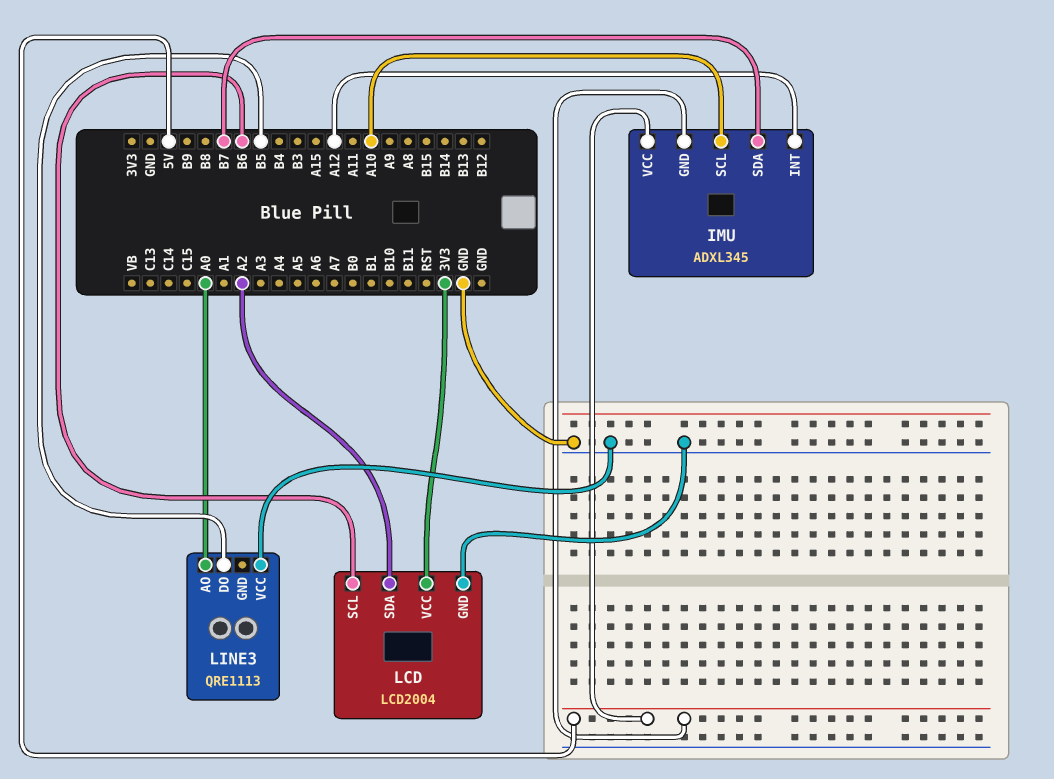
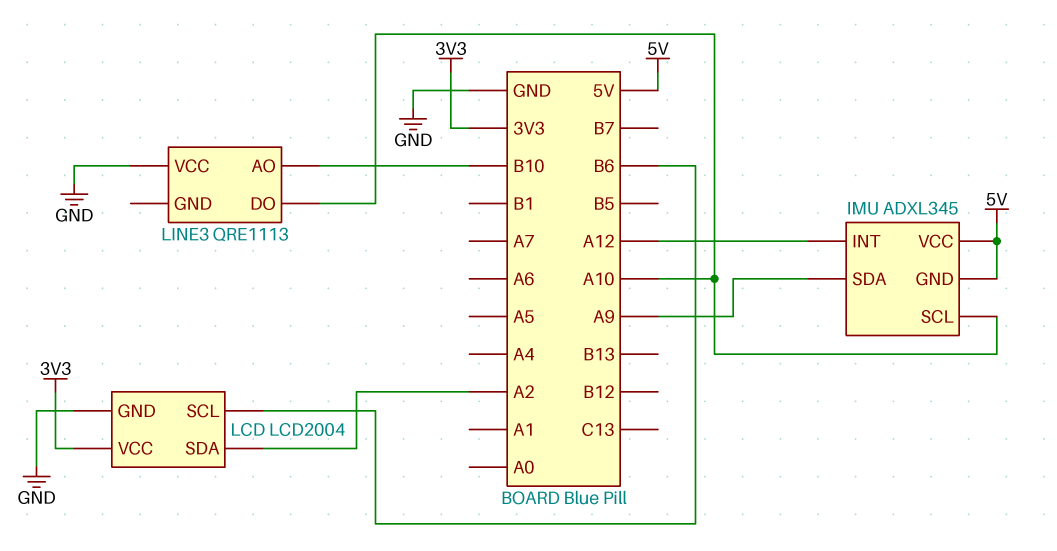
IMU pin SDA: B7 -> A9
LINE3 pin AO: A0 -> B10
LINE3 pin DO: B5 -> A10

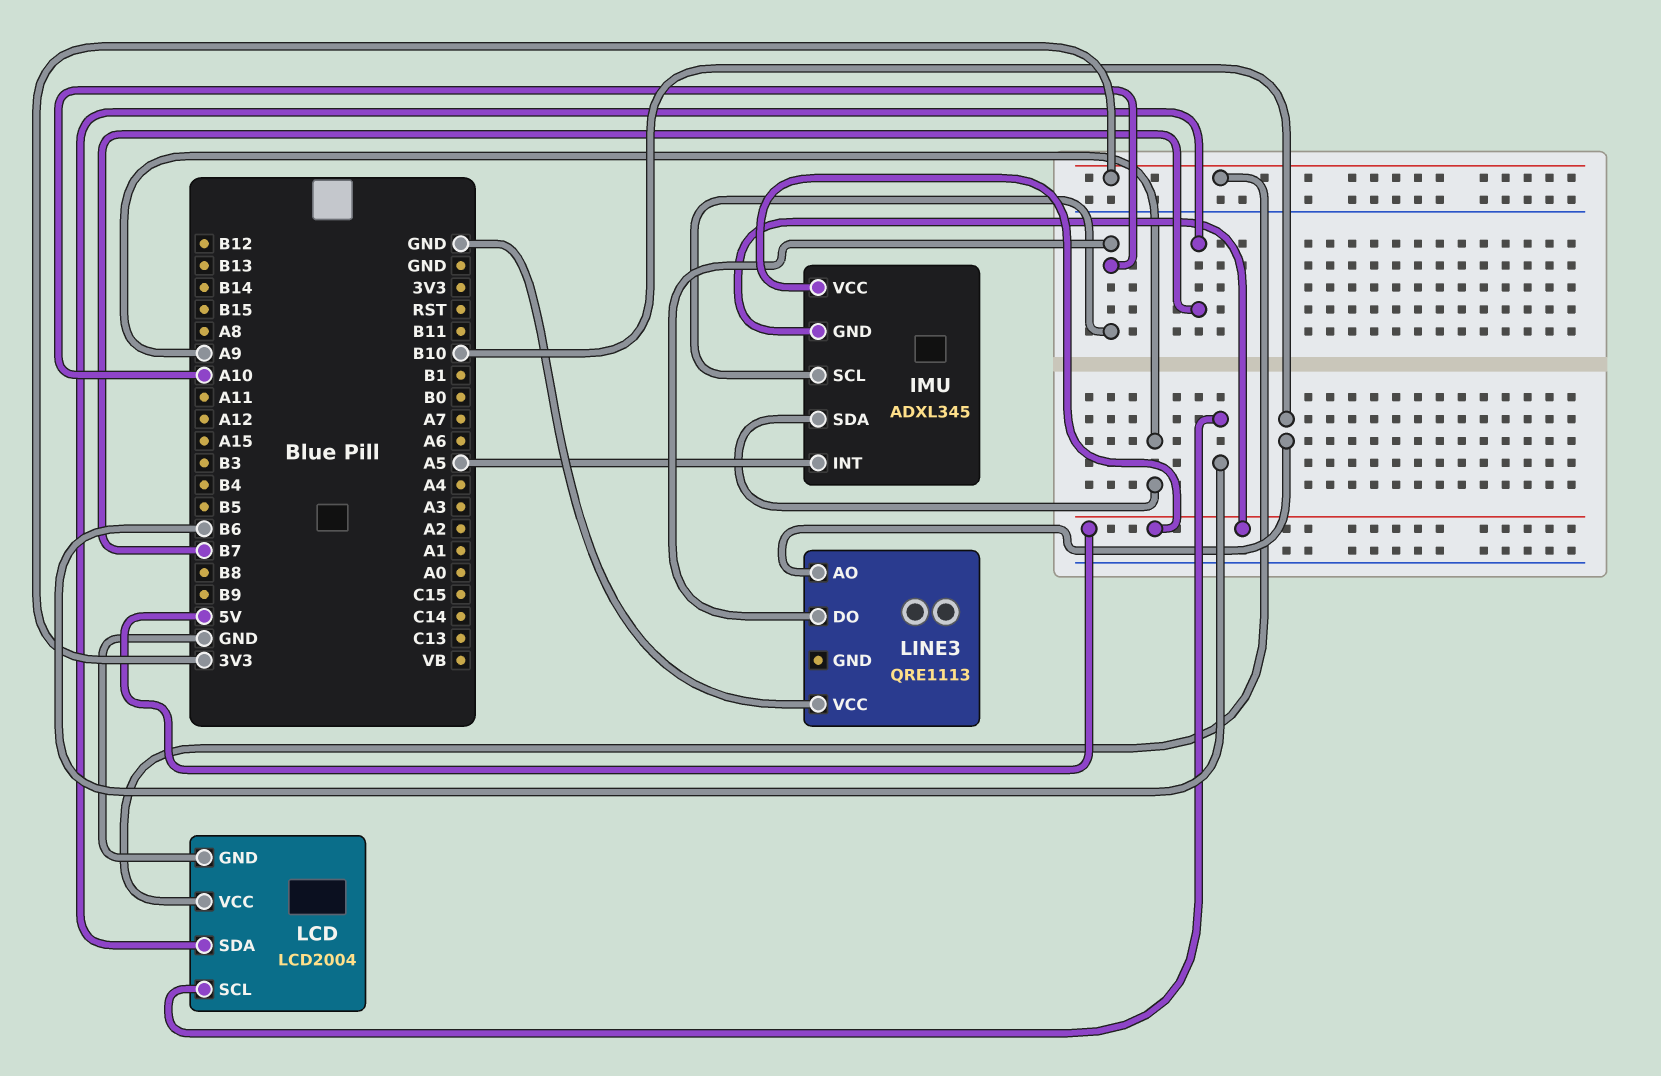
IMU pin INT: A12 -> A5
LCD pin SDA: A2 -> B7

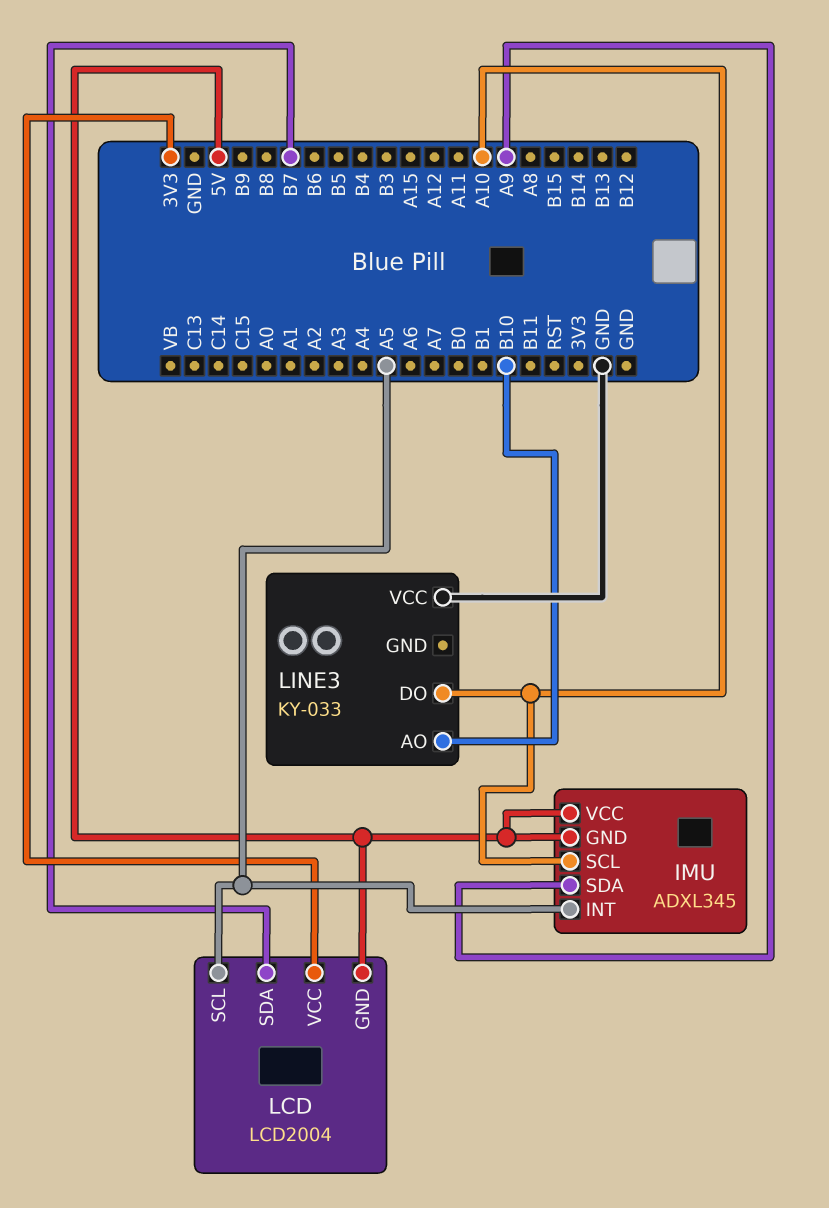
LCD pin GND: GND -> 5V
LCD pin SCL: B6 -> A5
LINE3: QRE1113 -> KY-033

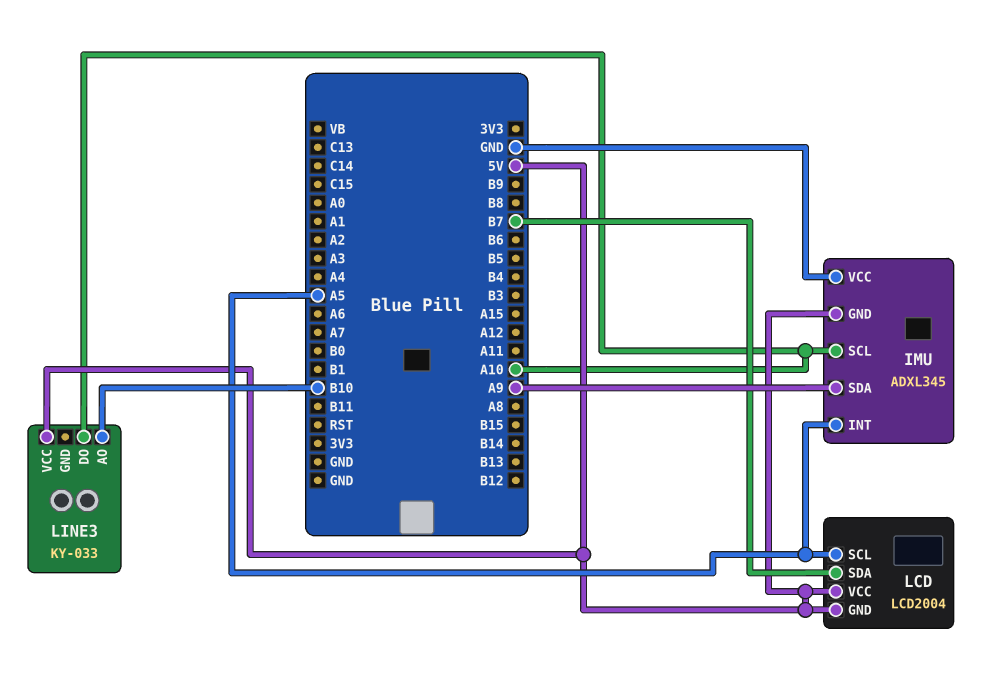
IMU pin VCC: 5V -> GND
LCD pin VCC: 3V3 -> 5V
LINE3 pin VCC: GND -> 5V

